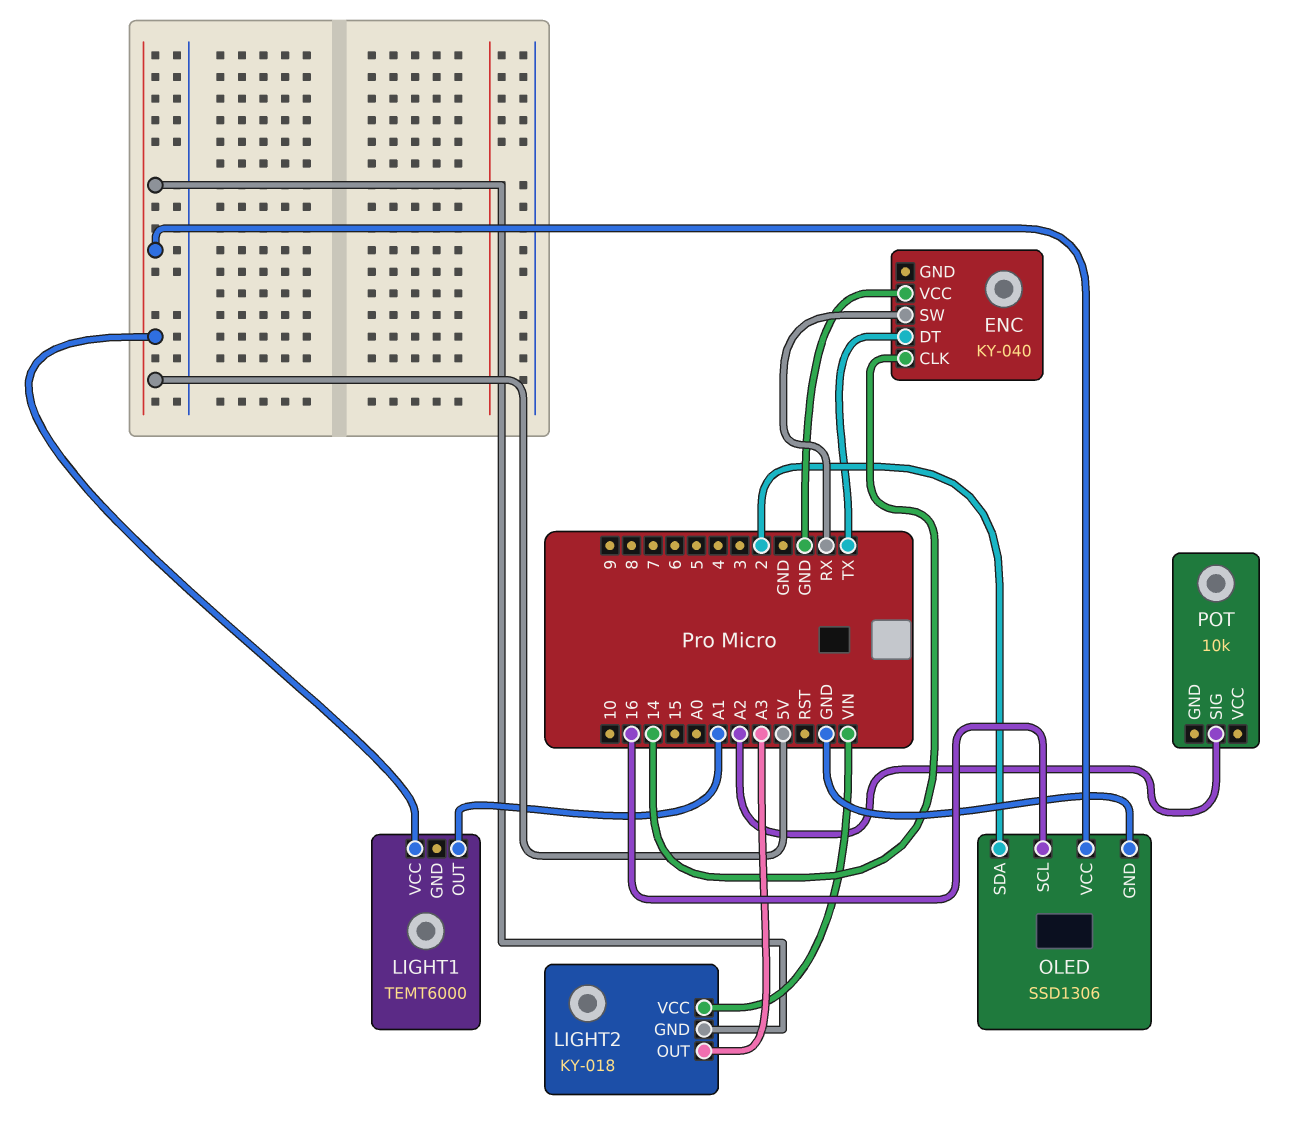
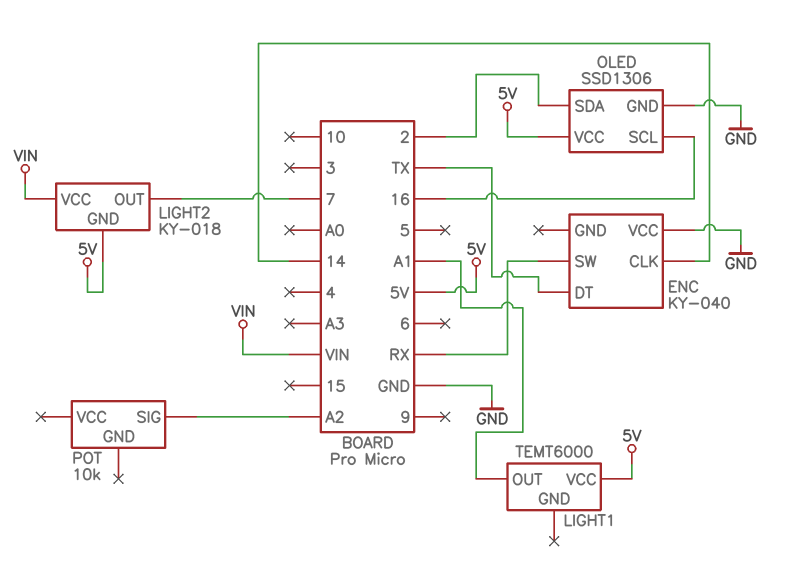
LIGHT2 pin OUT: A3 -> 7

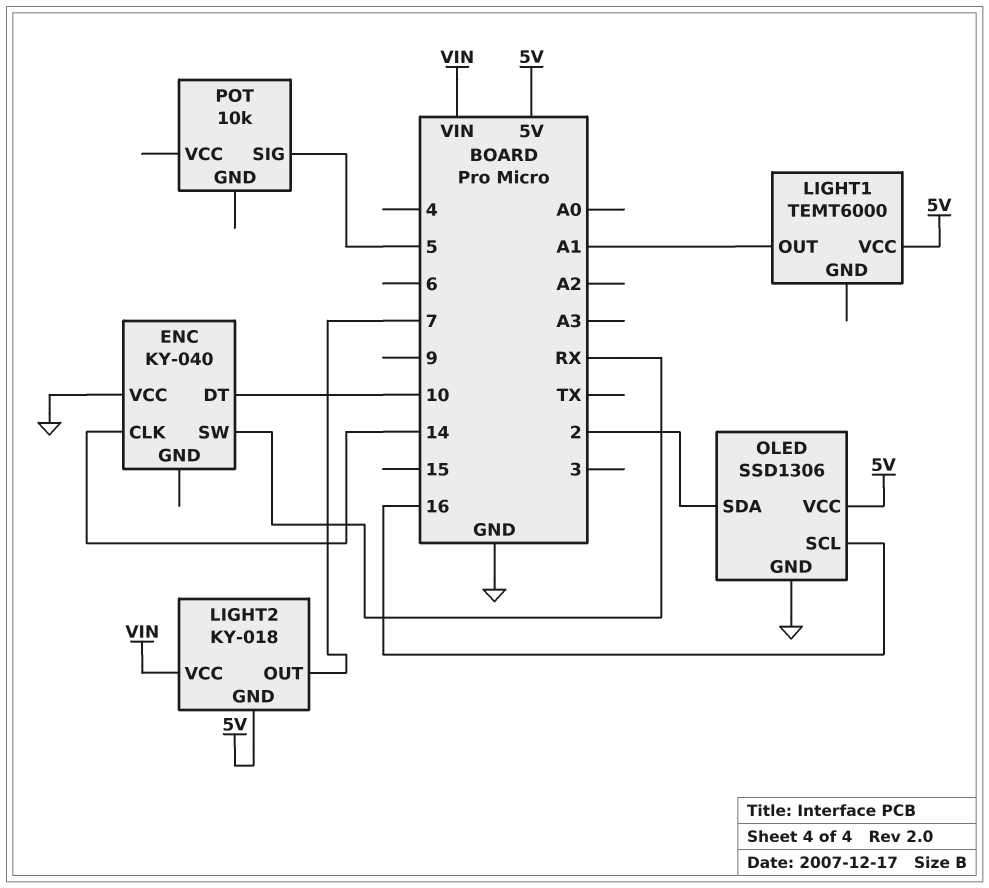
ENC pin DT: TX -> 10
POT pin SIG: A2 -> 5

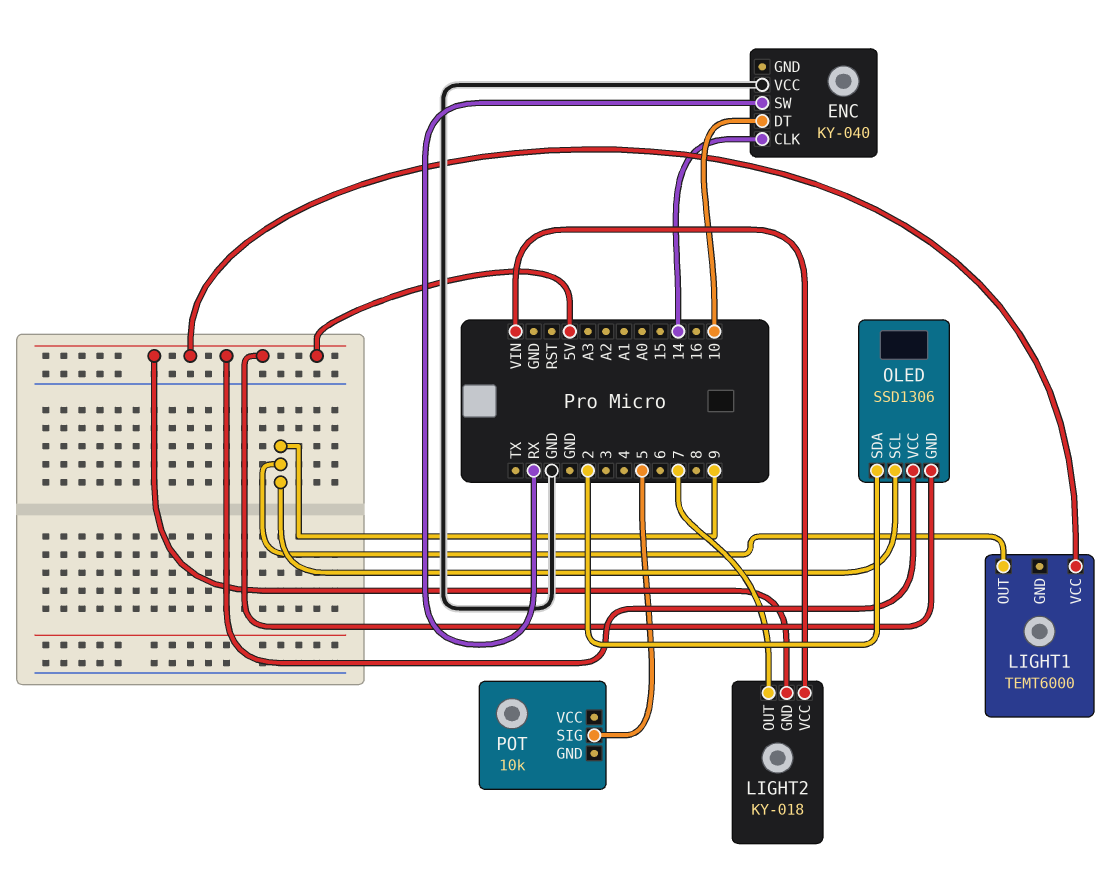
LIGHT1 pin OUT: A1 -> 9
OLED pin GND: GND -> 5V
OLED pin SCL: 16 -> 9

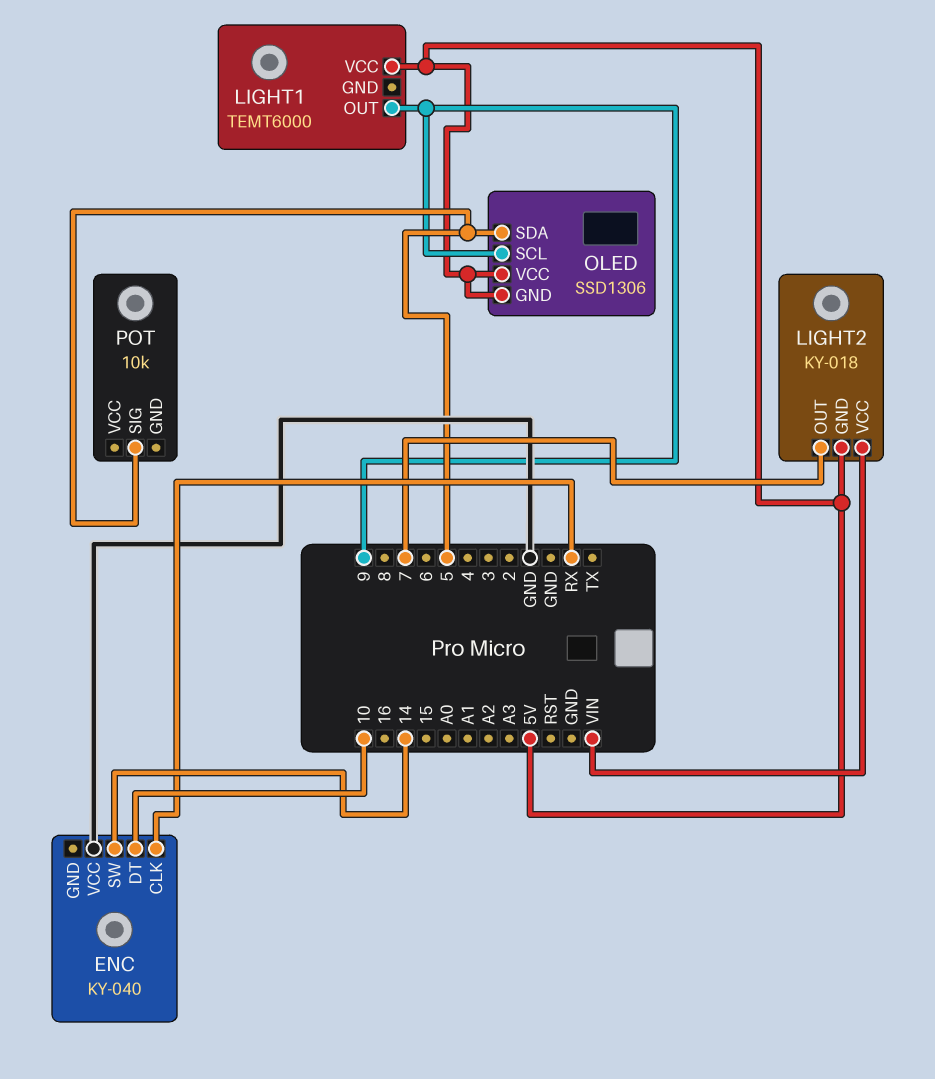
ENC pin CLK: 14 -> RX
ENC pin SW: RX -> 14
OLED pin SDA: 2 -> 5

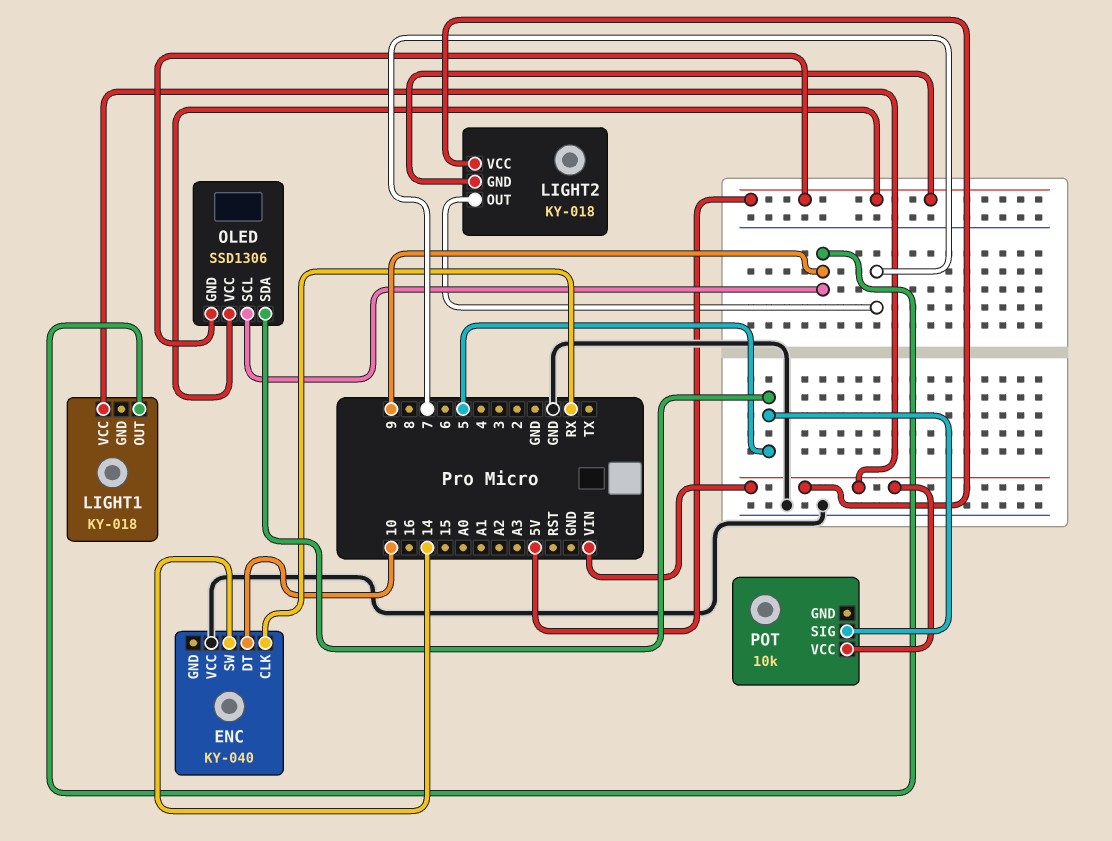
LIGHT1: TEMT6000 -> KY-018
LIGHT1 pin VCC: 5V -> VIN
POT pin VCC: none -> VIN

